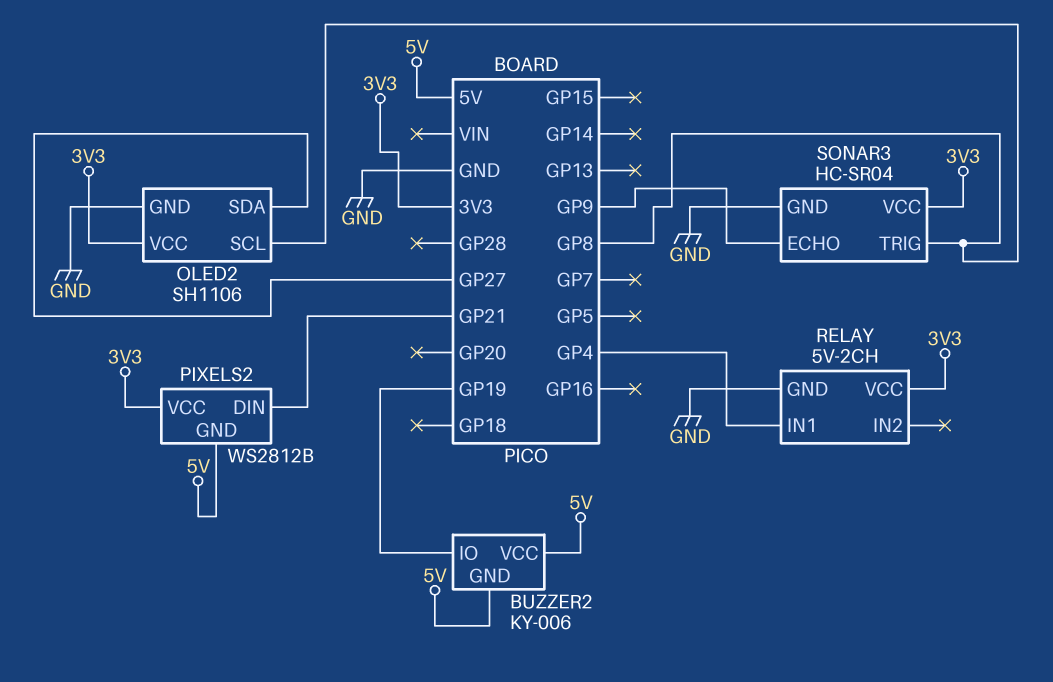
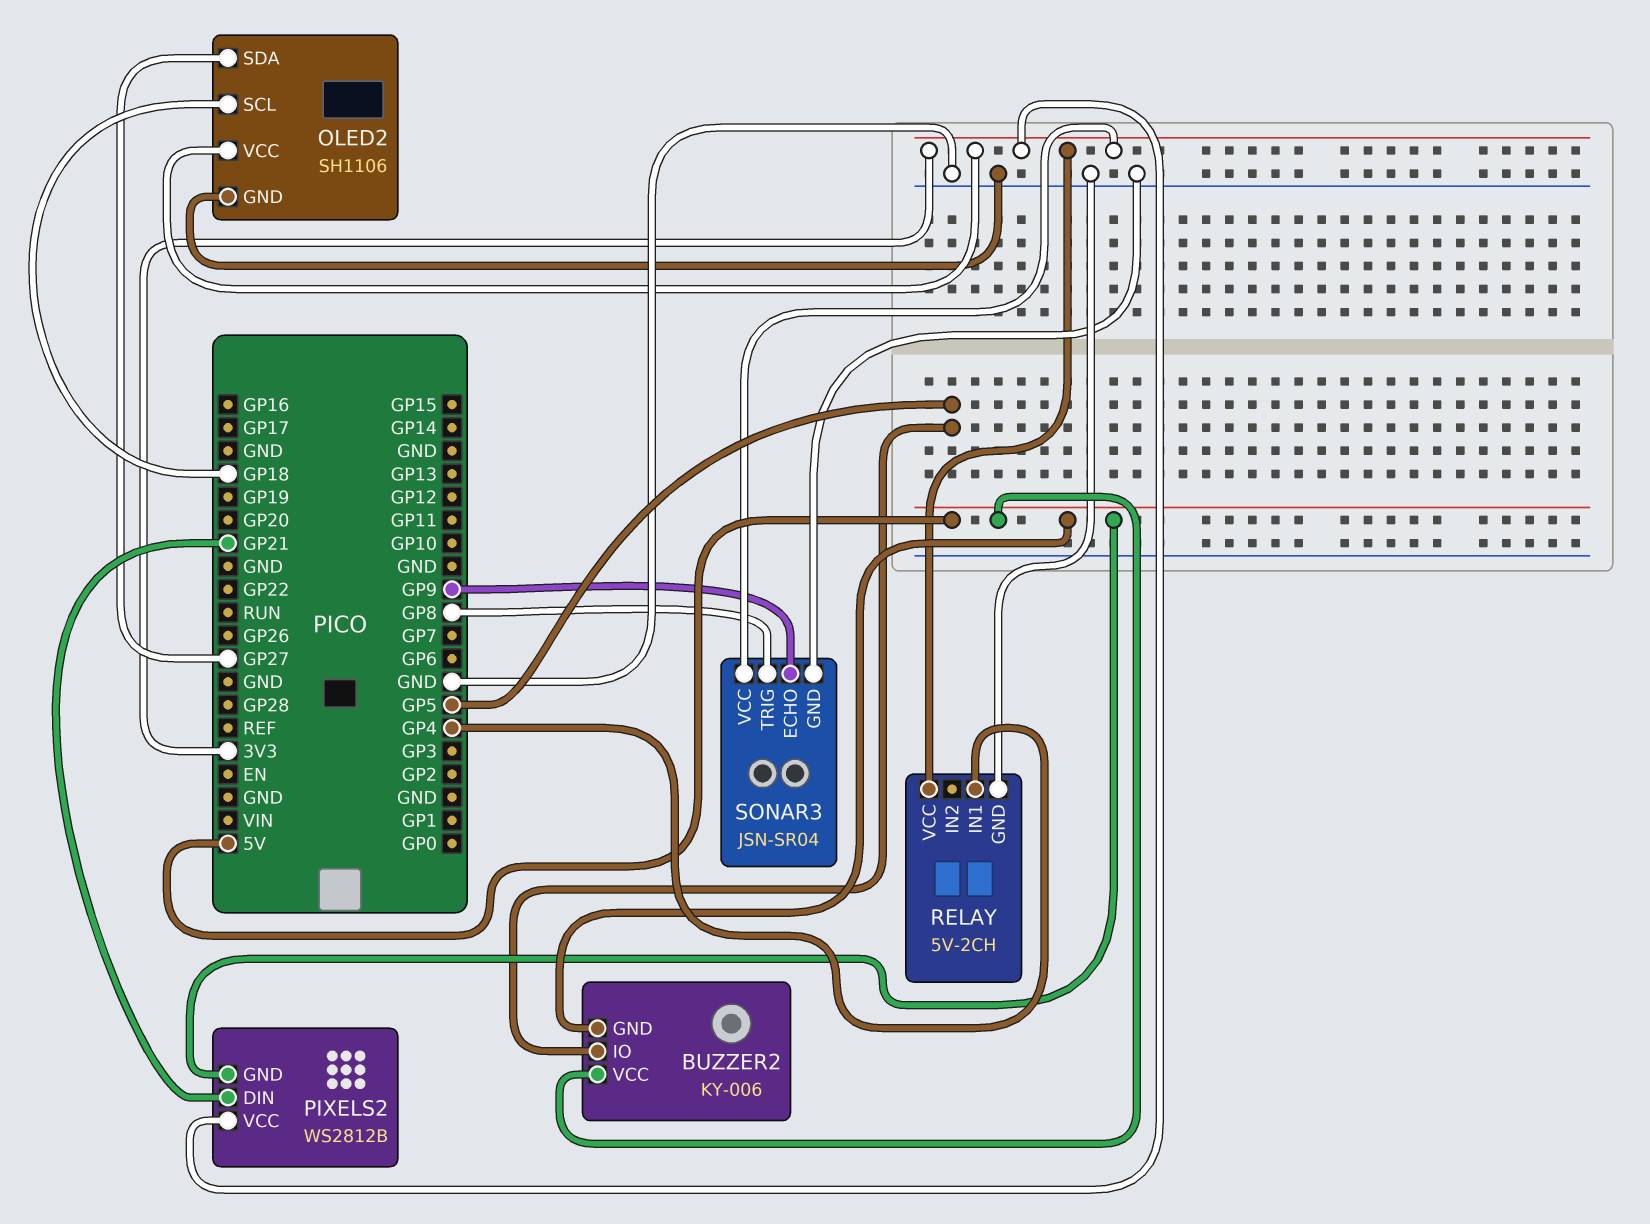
BUZZER2 pin IO: GP19 -> GP5
OLED2 pin SCL: GP8 -> GP18
SONAR3: HC-SR04 -> JSN-SR04

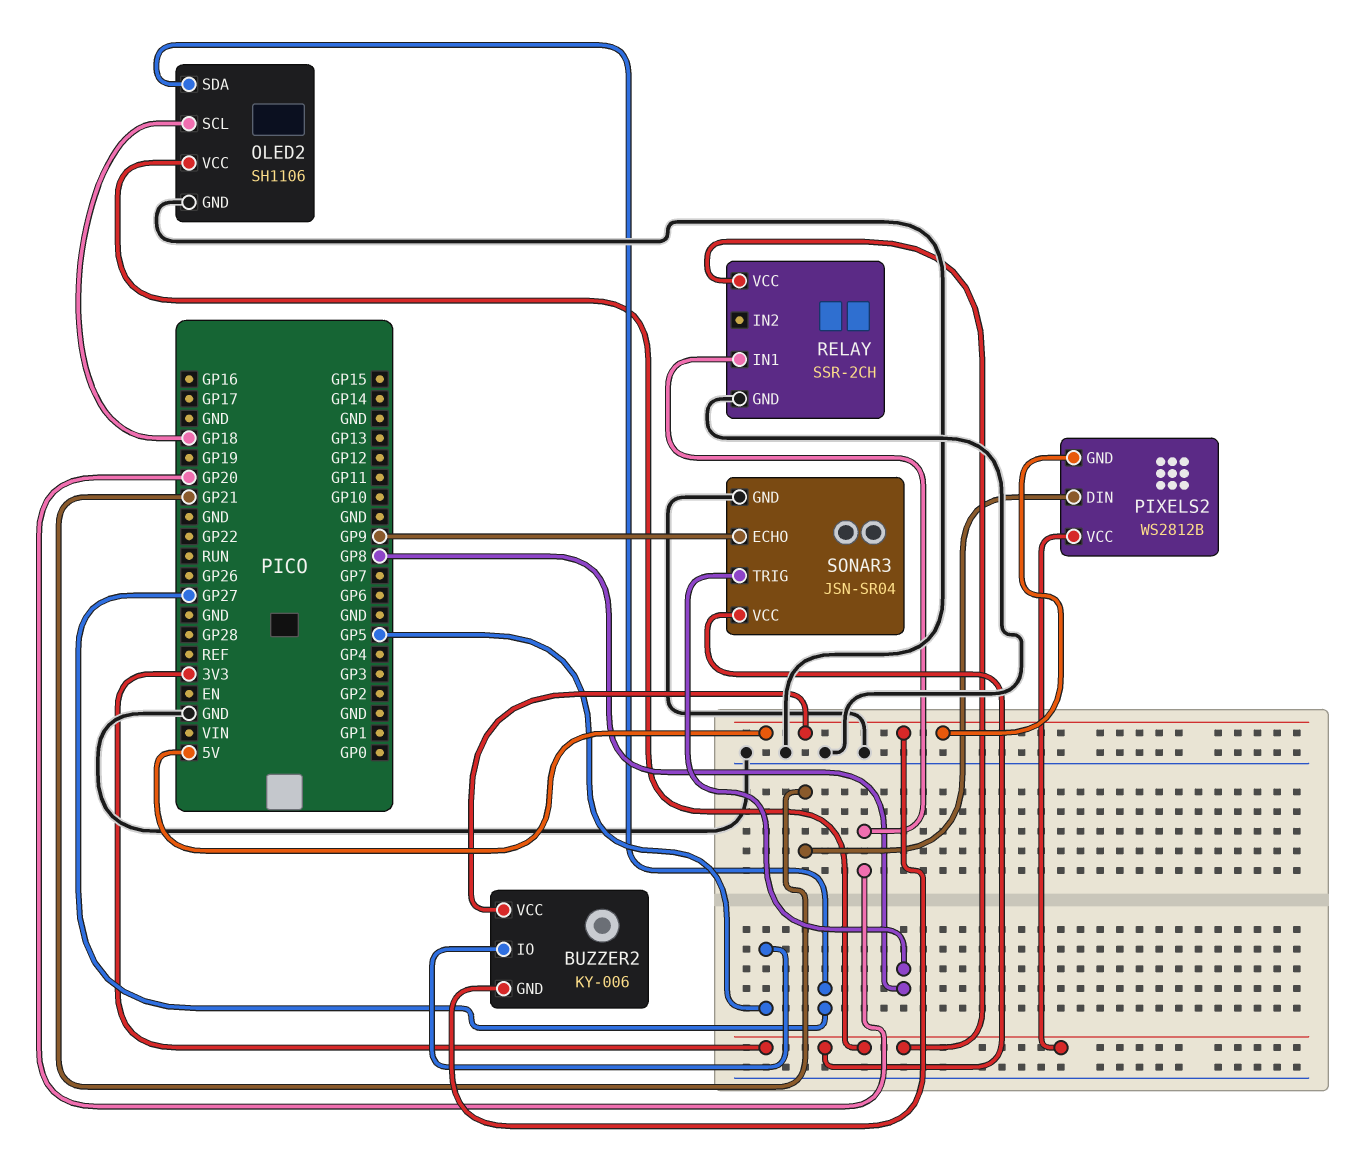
RELAY: 5V-2CH -> SSR-2CH
RELAY pin IN1: GP4 -> GP20

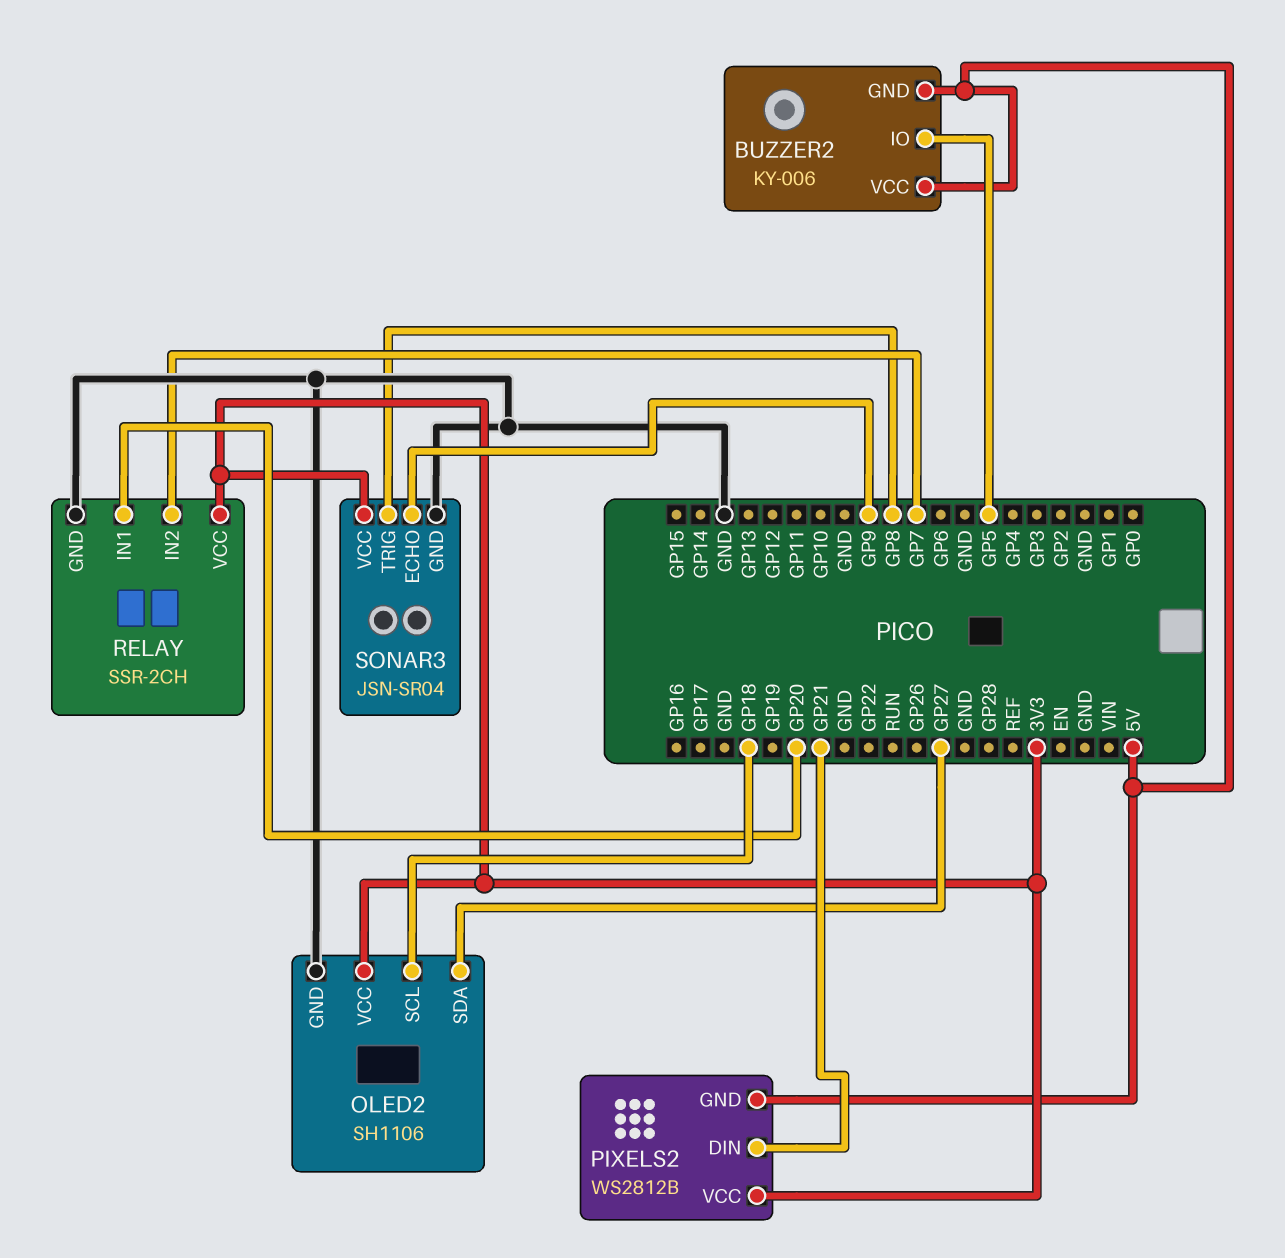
RELAY pin IN2: none -> GP7

